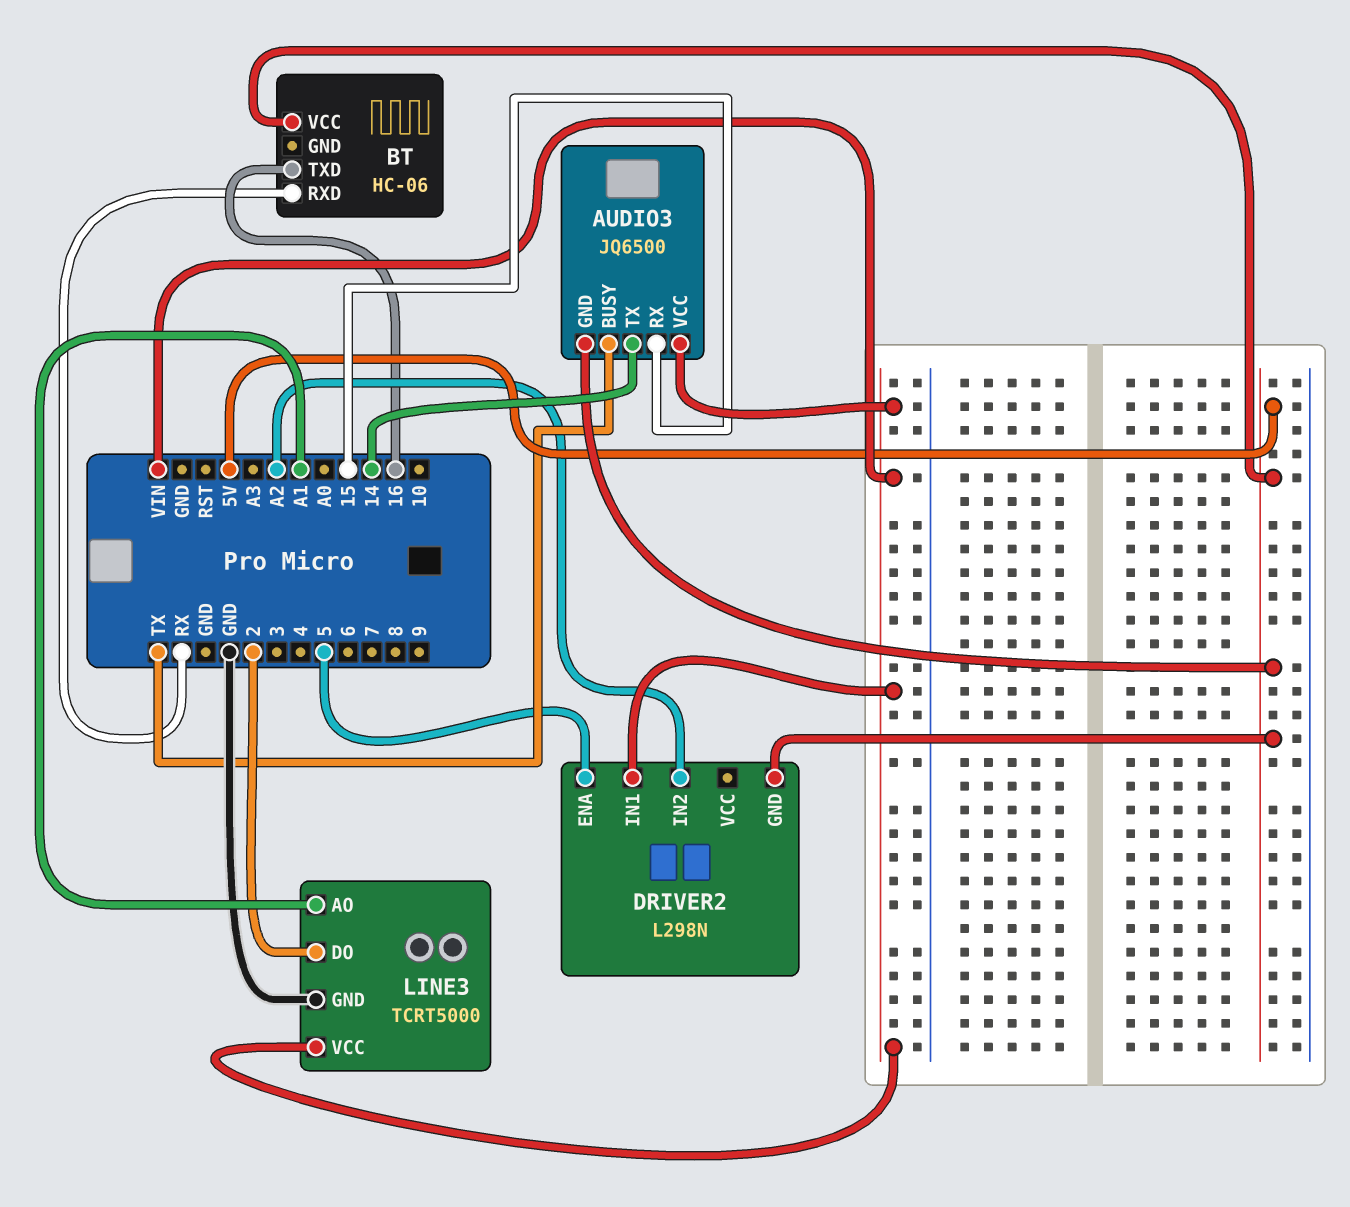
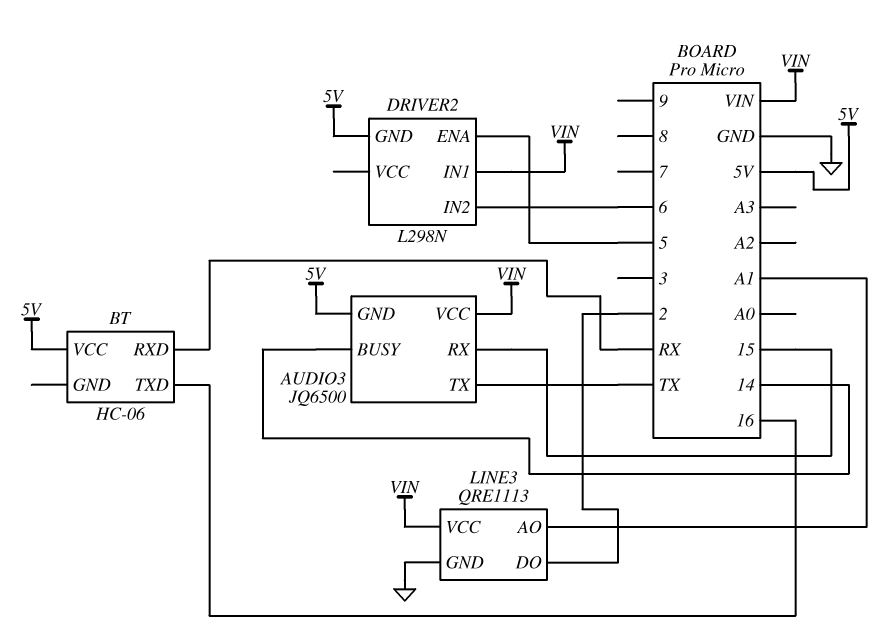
AUDIO3 pin BUSY: TX -> 14
AUDIO3 pin TX: 14 -> TX
DRIVER2 pin IN2: A2 -> 6
LINE3: TCRT5000 -> QRE1113

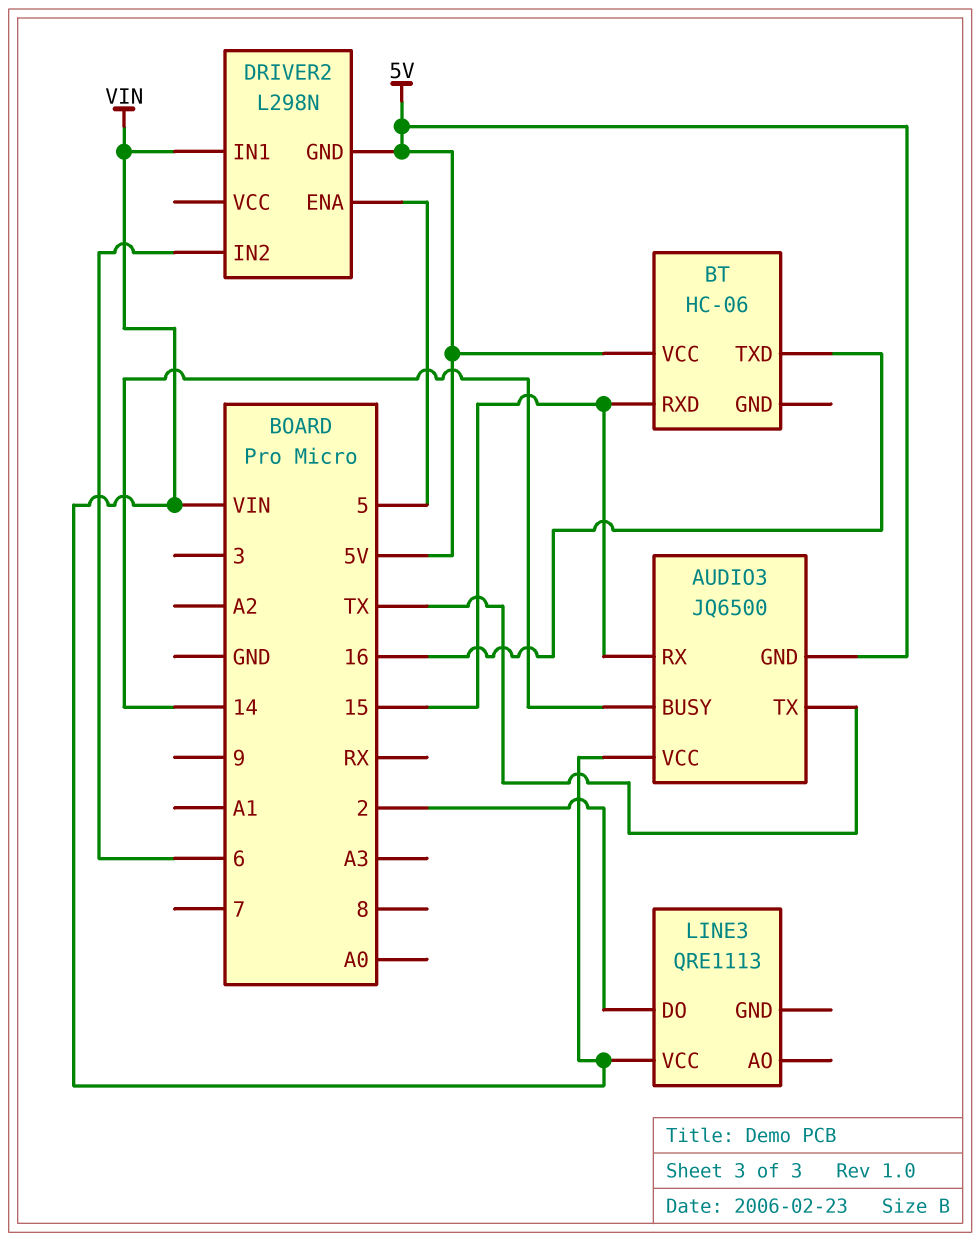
BT pin RXD: RX -> 15
LINE3 pin AO: A1 -> none
LINE3 pin GND: GND -> none

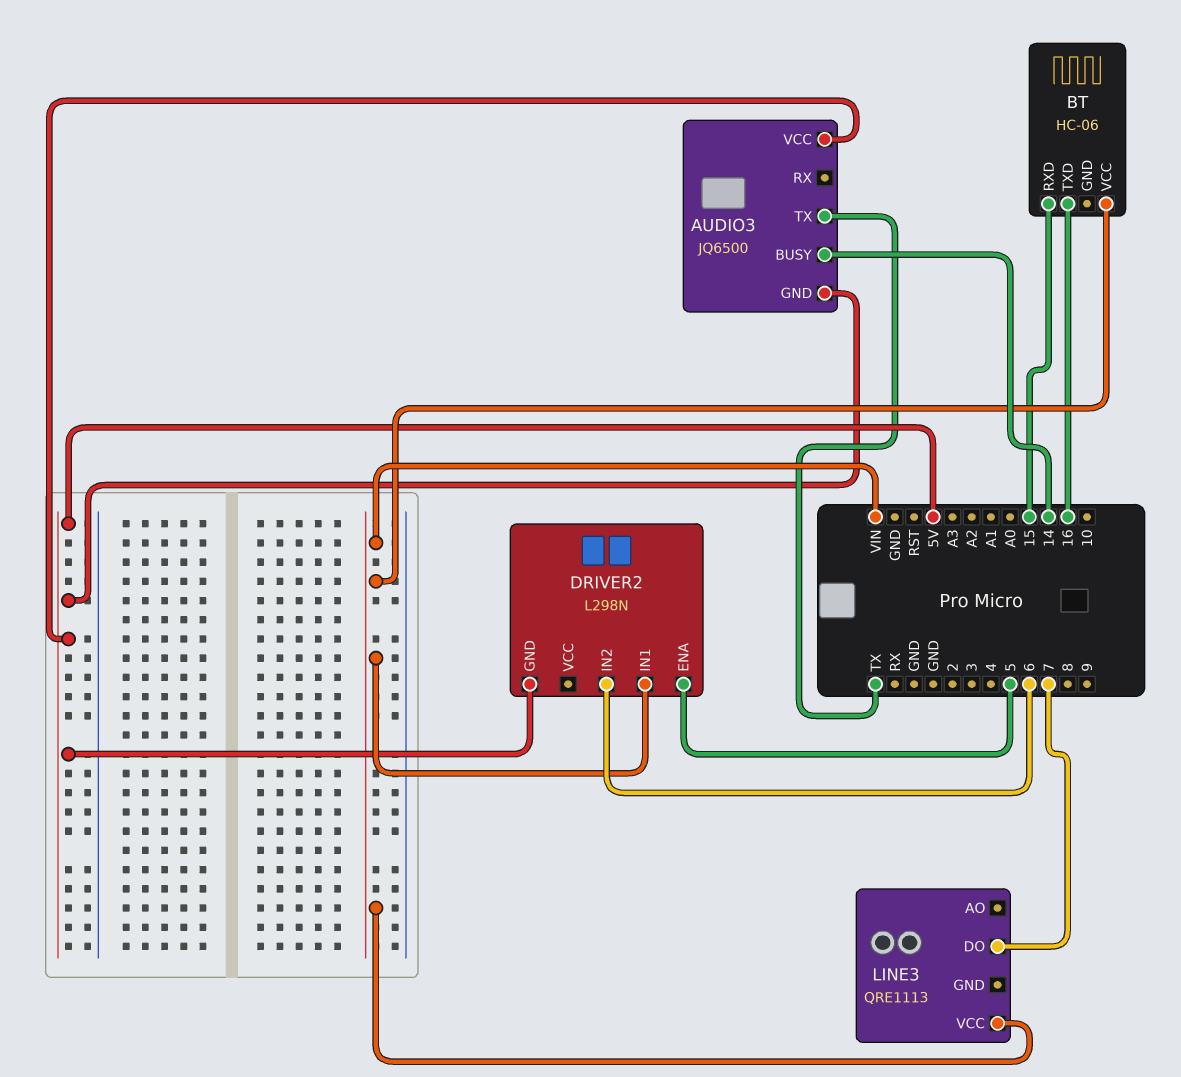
AUDIO3 pin RX: 15 -> none
AUDIO3 pin VCC: VIN -> 5V
BT pin VCC: 5V -> VIN
LINE3 pin DO: 2 -> 7

